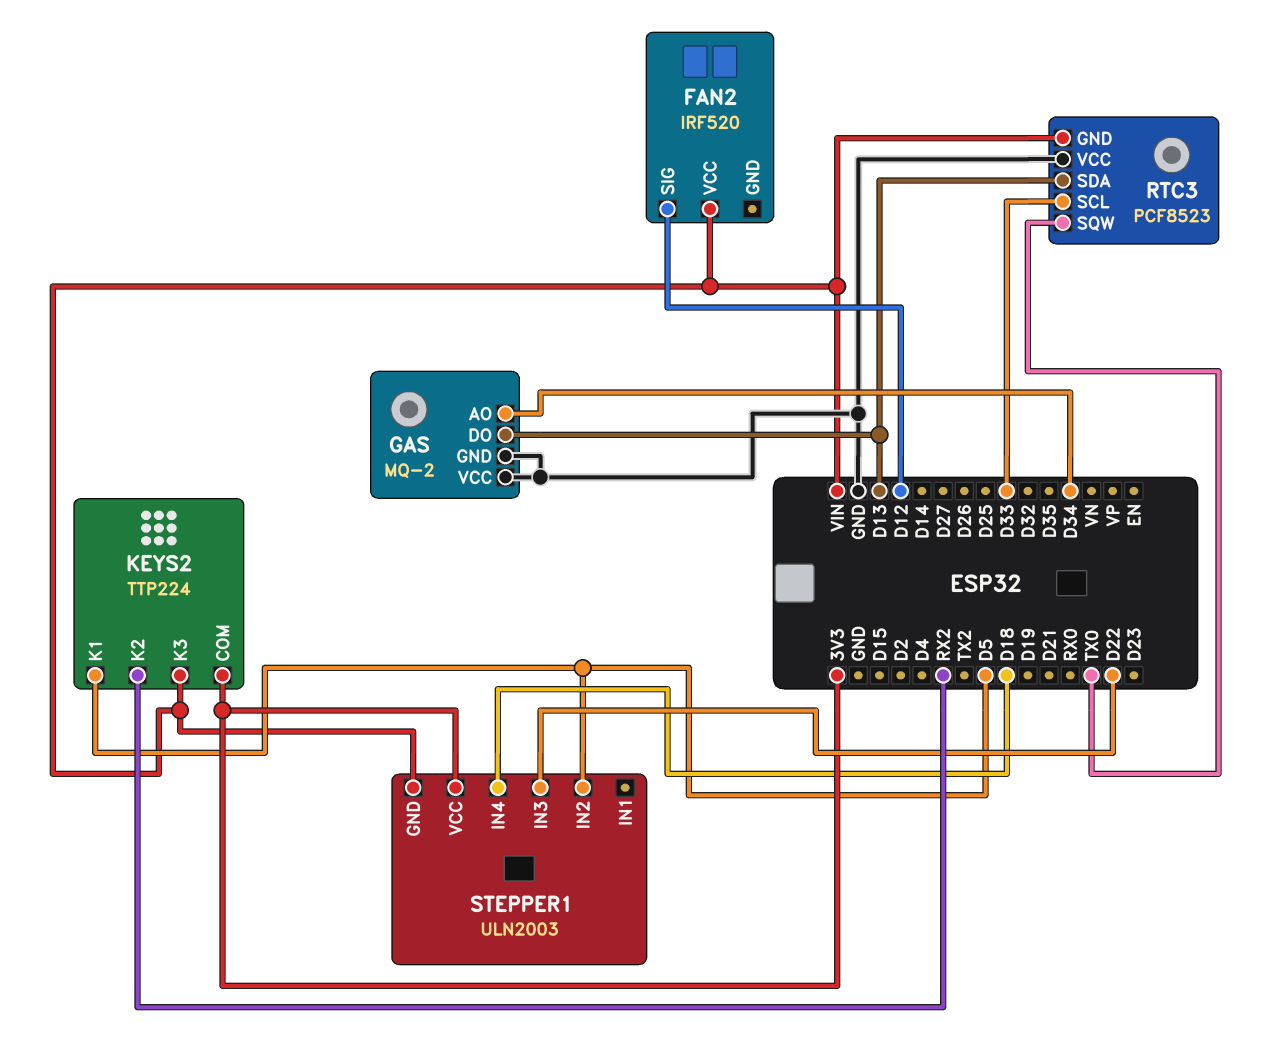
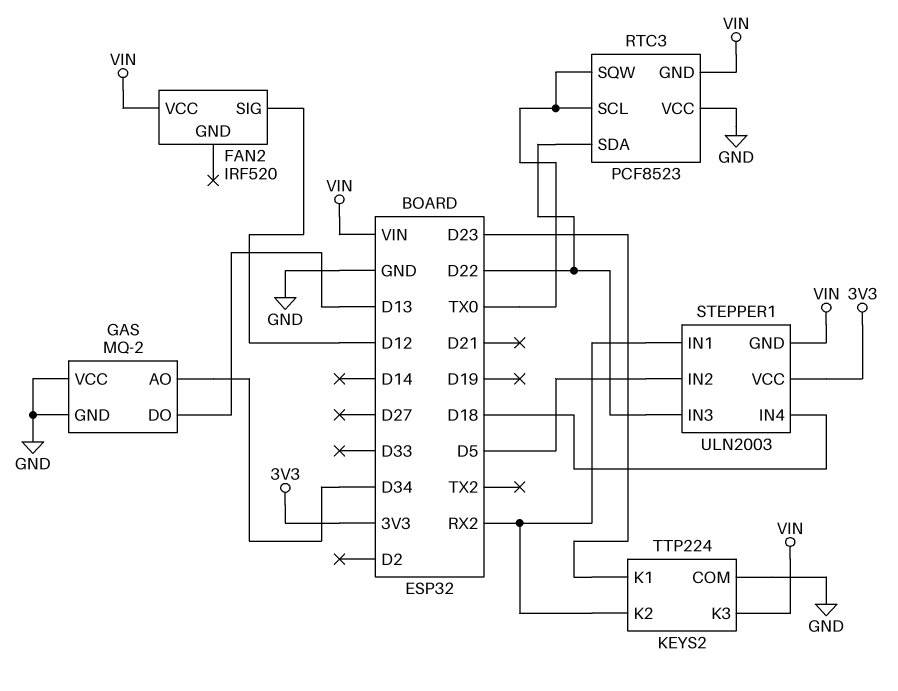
KEYS2 pin COM: 3V3 -> GND
KEYS2 pin K1: D5 -> D23
RTC3 pin SCL: D33 -> TX0
RTC3 pin SDA: D13 -> D22
STEPPER1 pin IN1: none -> RX2

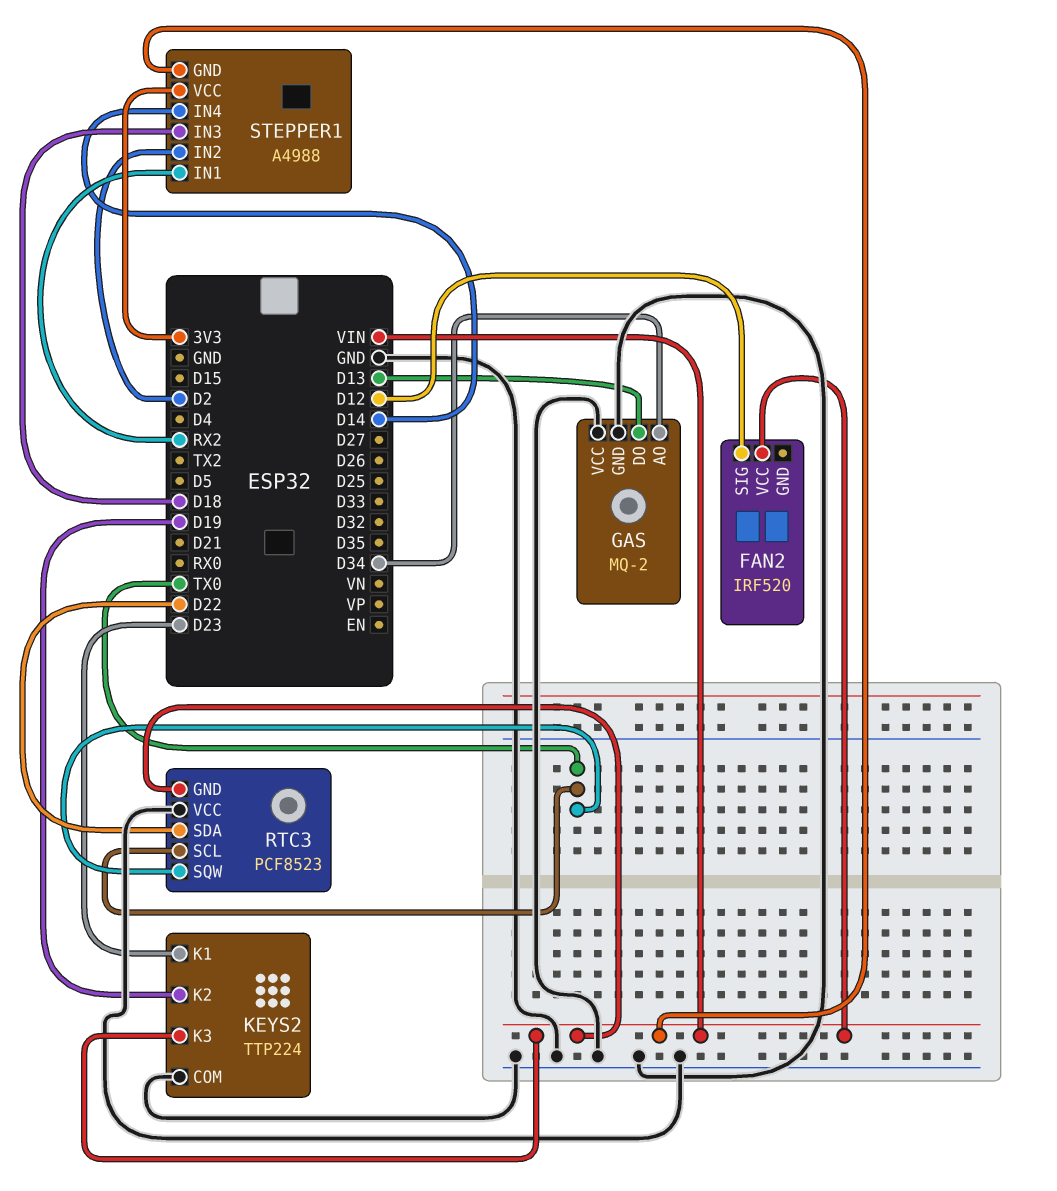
KEYS2 pin K2: RX2 -> D19
STEPPER1: ULN2003 -> A4988
STEPPER1 pin IN2: D5 -> D2
STEPPER1 pin IN3: D22 -> D18
STEPPER1 pin IN4: D18 -> D14

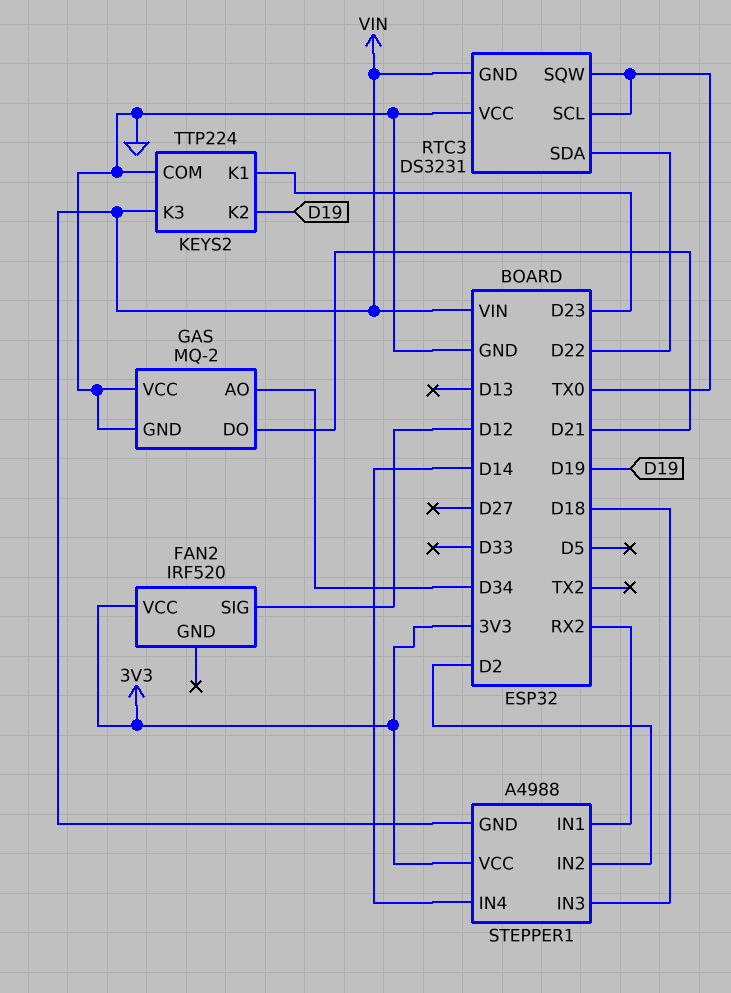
FAN2 pin VCC: VIN -> 3V3
GAS pin DO: D13 -> D21
RTC3: PCF8523 -> DS3231

